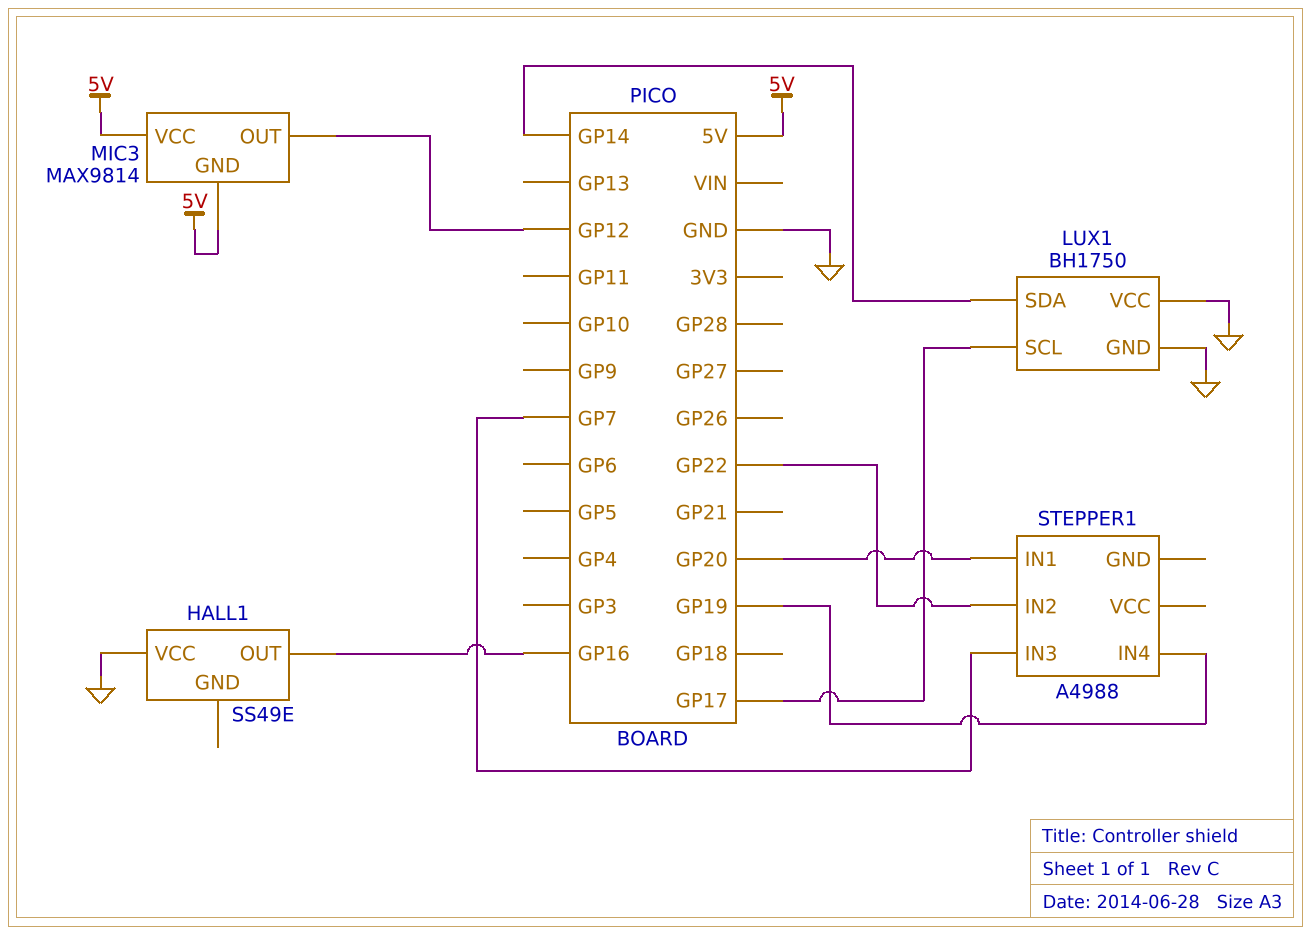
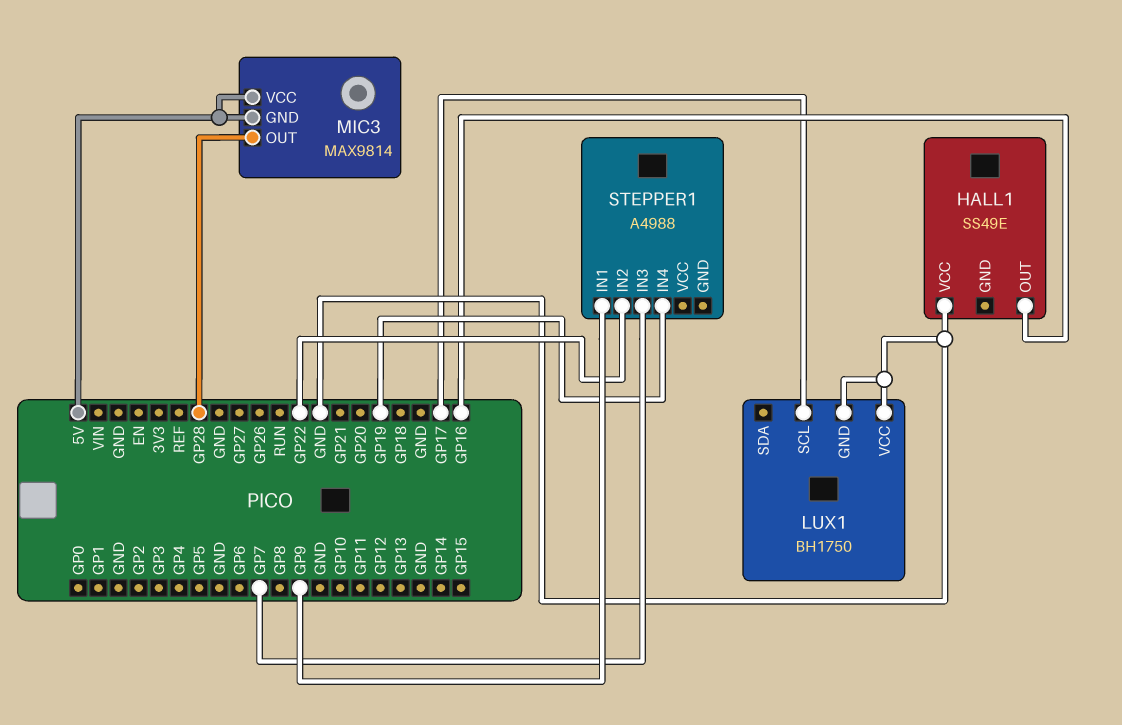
LUX1 pin SDA: GP14 -> none
MIC3 pin OUT: GP12 -> GP28
STEPPER1 pin IN1: GP20 -> GP9

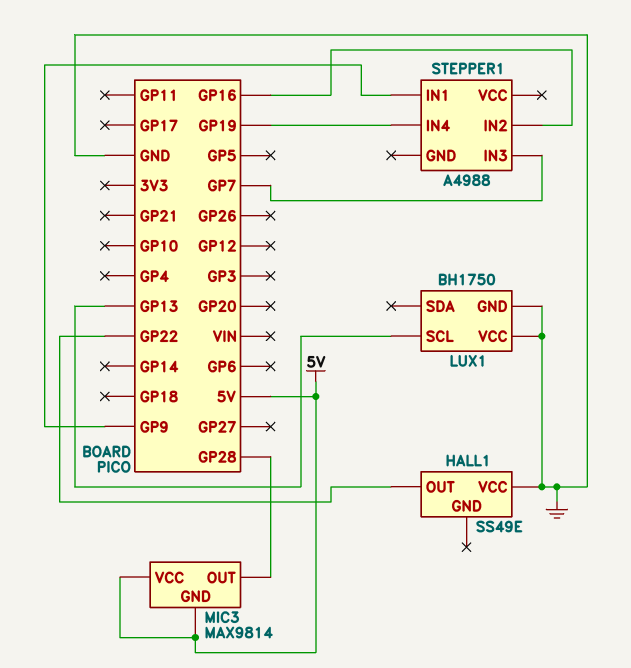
HALL1 pin OUT: GP16 -> GP22
LUX1 pin SCL: GP17 -> GP13
STEPPER1 pin IN2: GP22 -> GP16

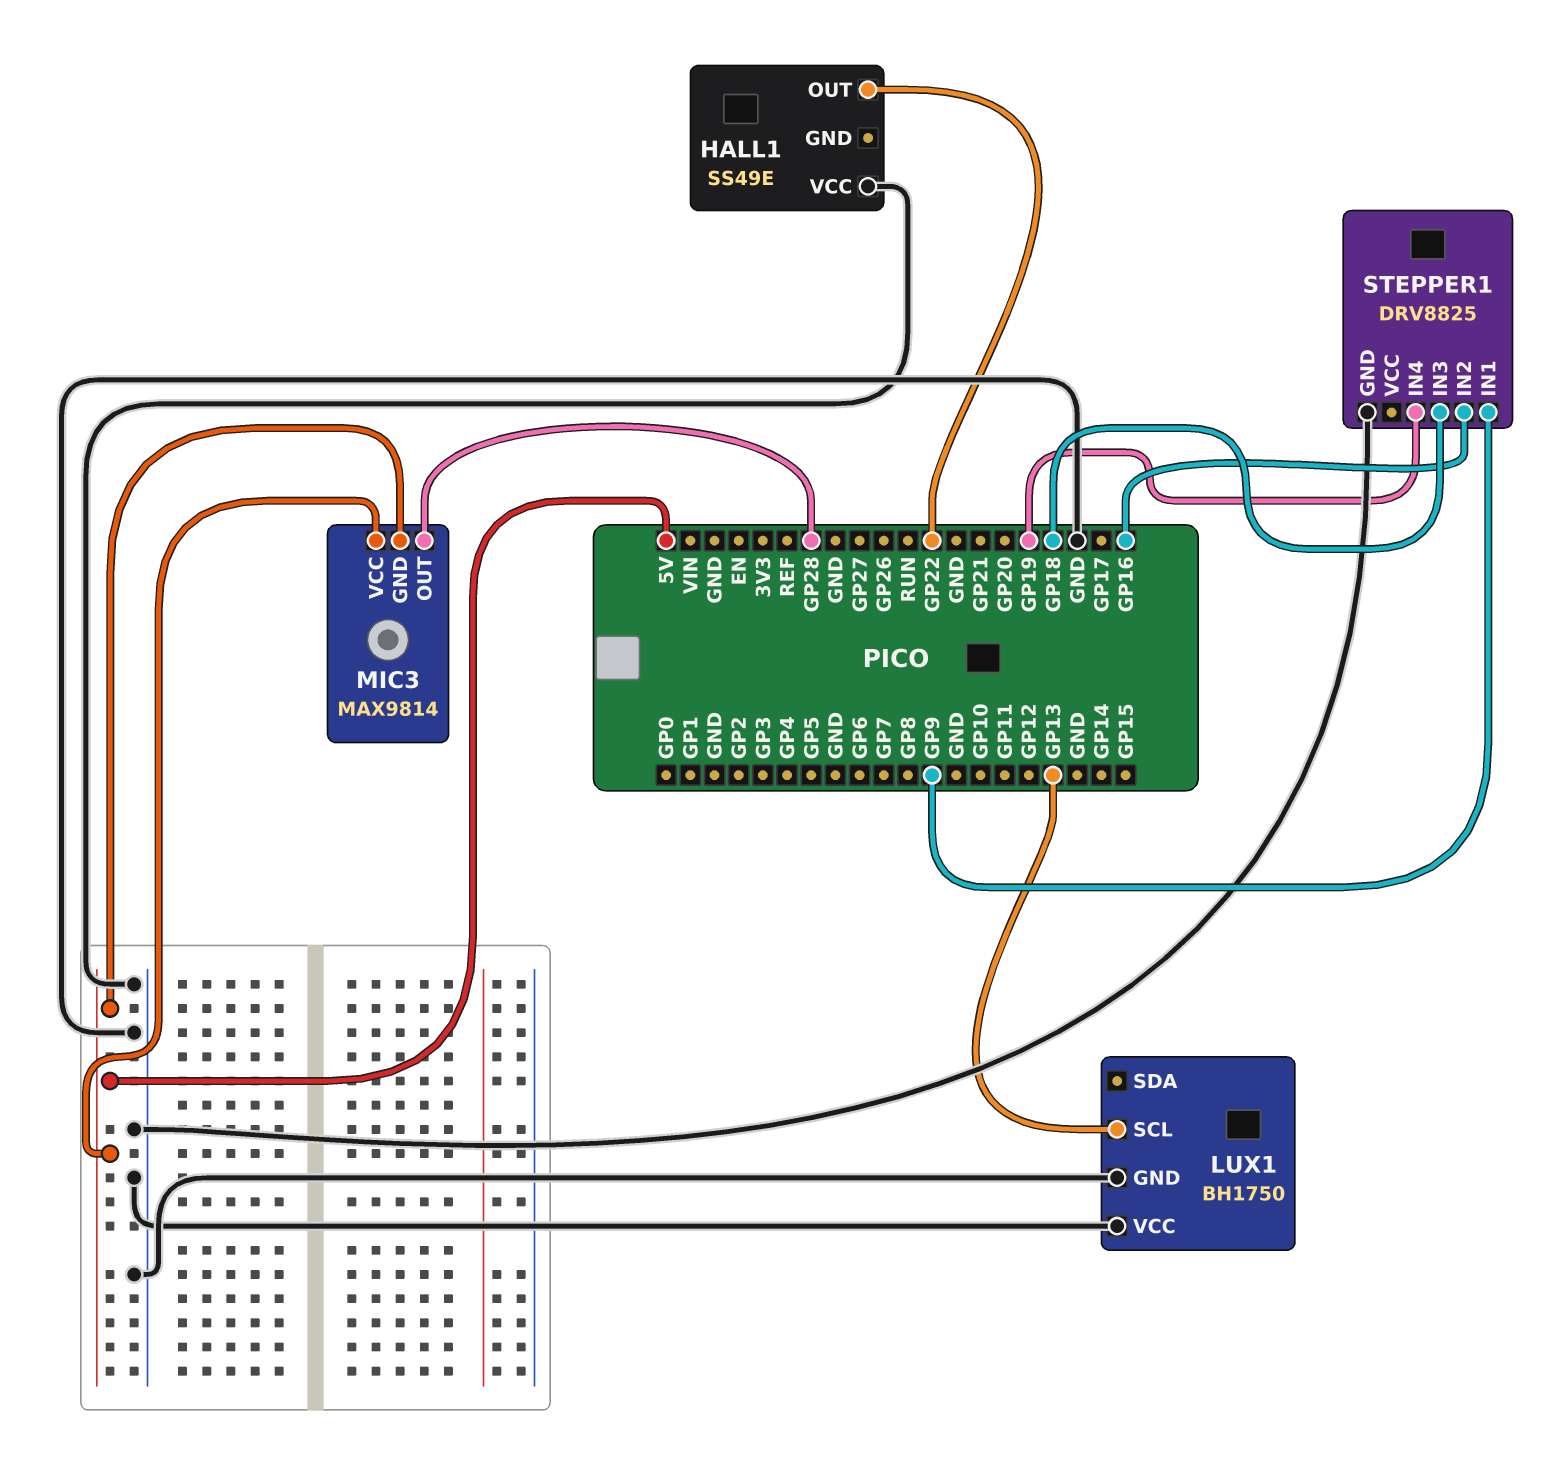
STEPPER1: A4988 -> DRV8825
STEPPER1 pin GND: none -> GND
STEPPER1 pin IN3: GP7 -> GP18

